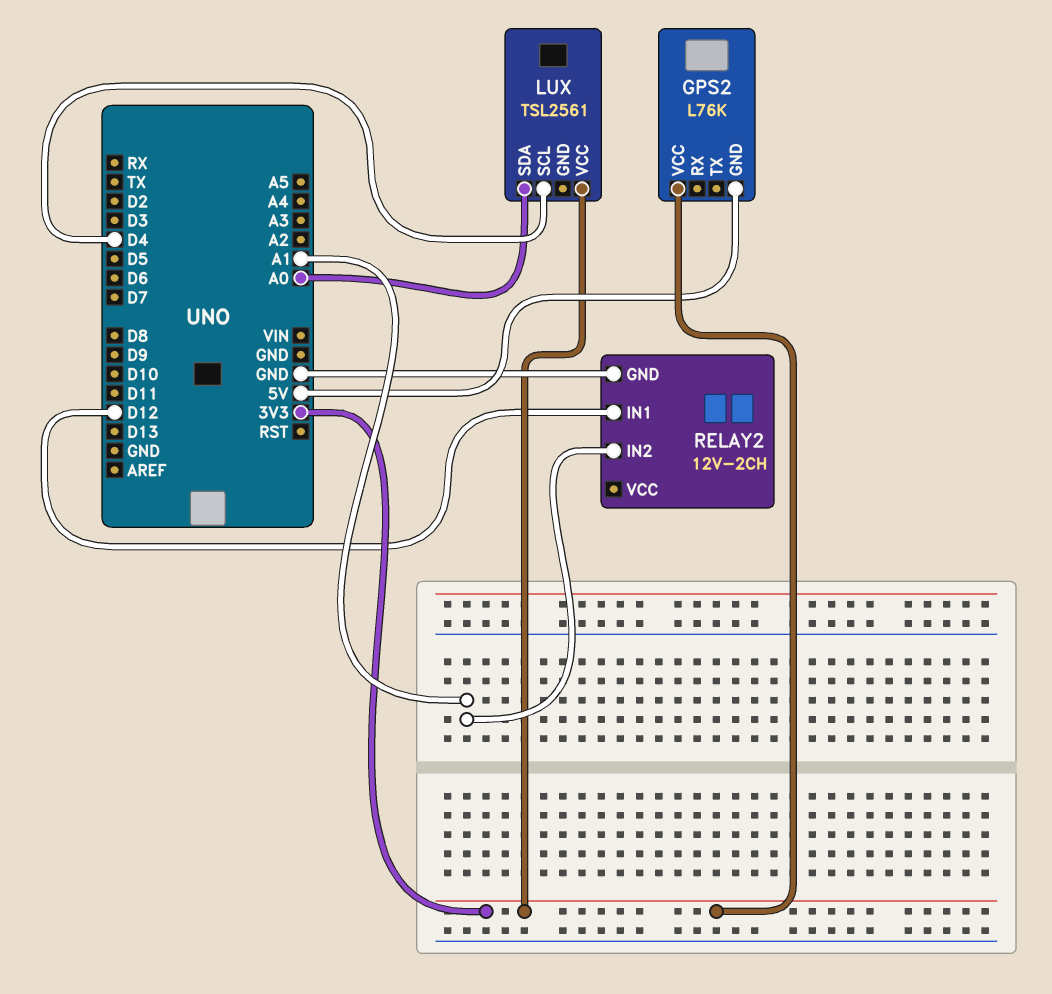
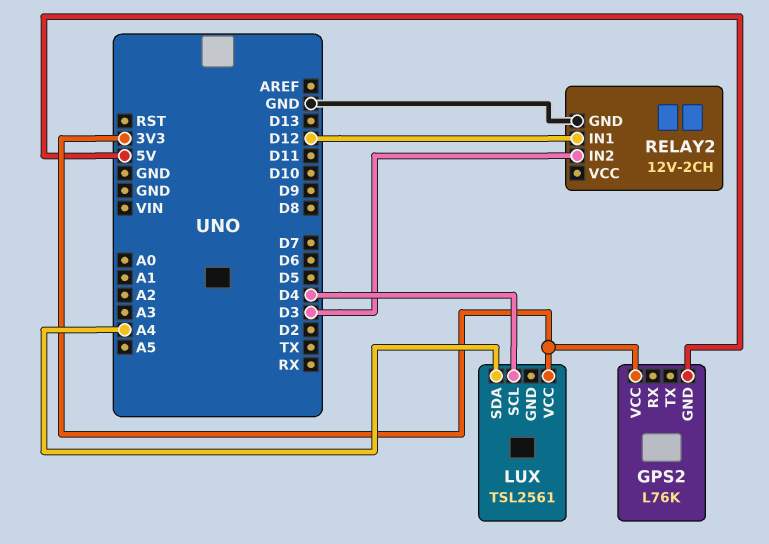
LUX pin SDA: A0 -> A4
RELAY2 pin IN2: A1 -> D3

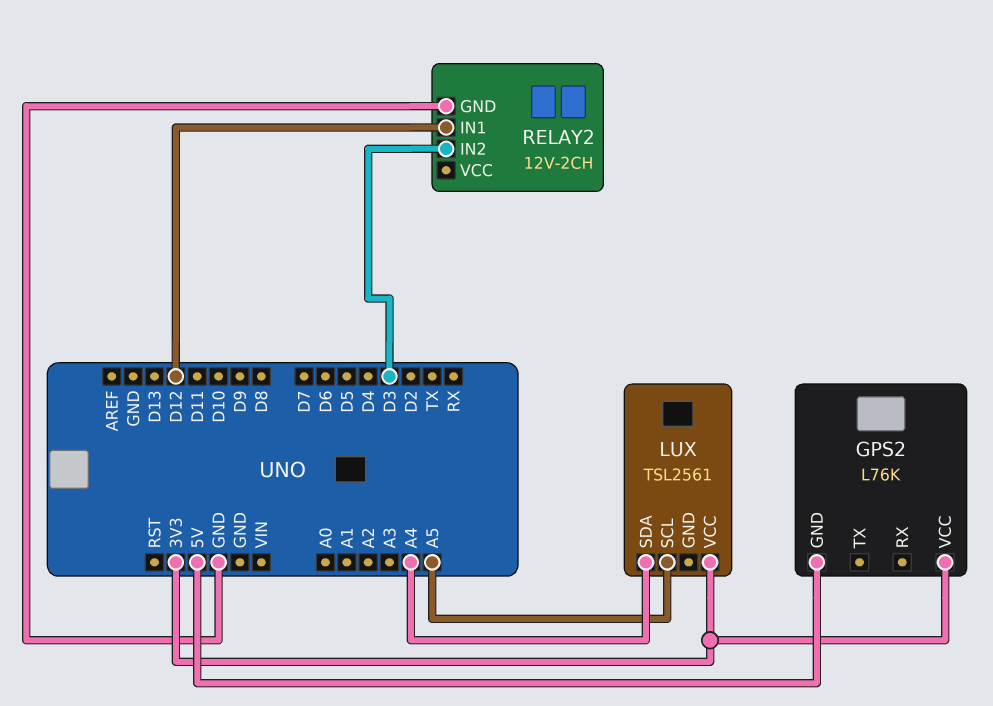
LUX pin SCL: D4 -> A5

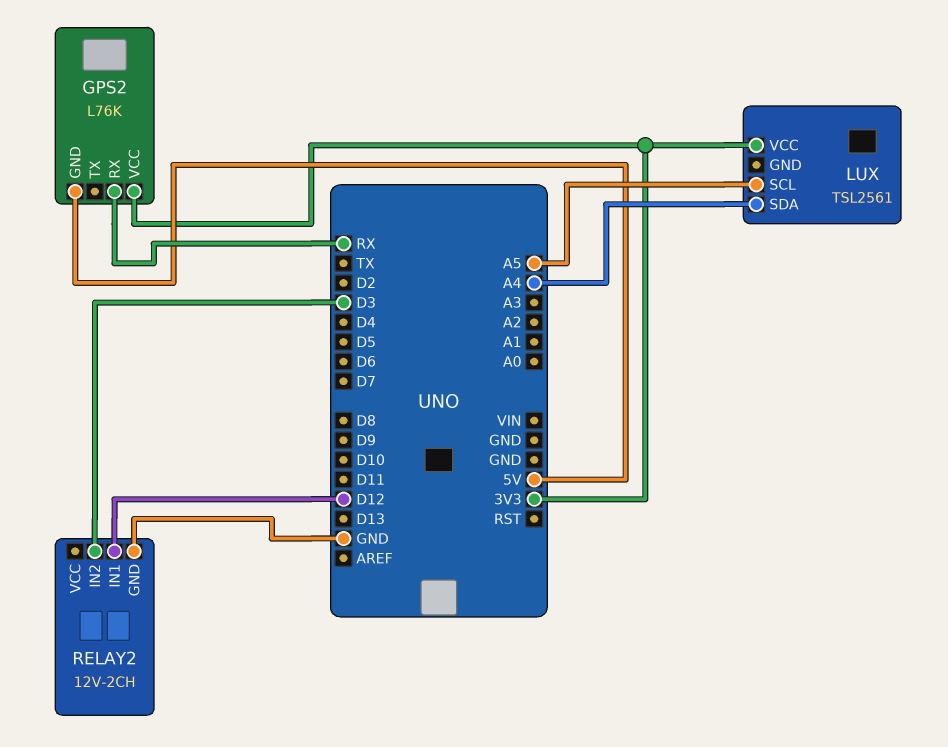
GPS2 pin RX: none -> RX

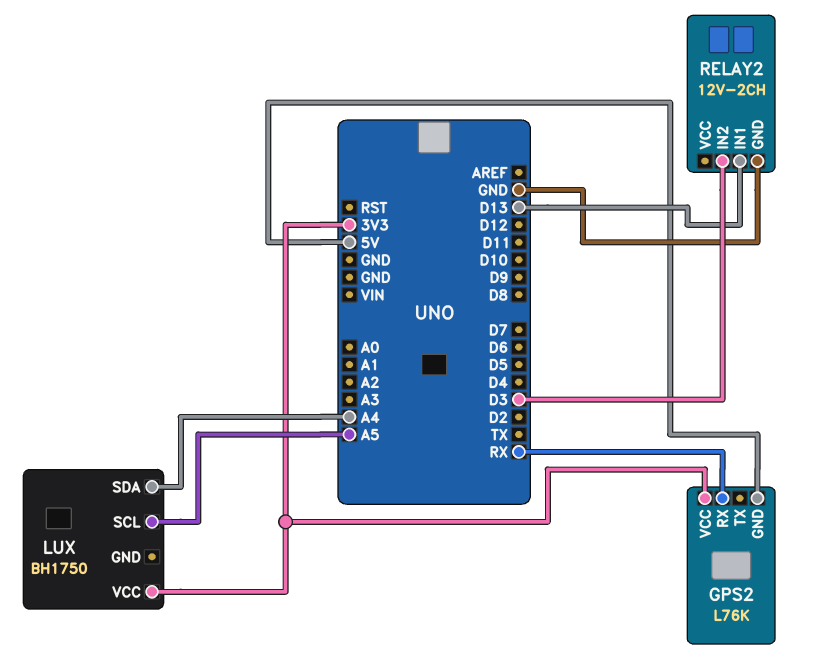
LUX: TSL2561 -> BH1750
RELAY2 pin IN1: D12 -> D13

